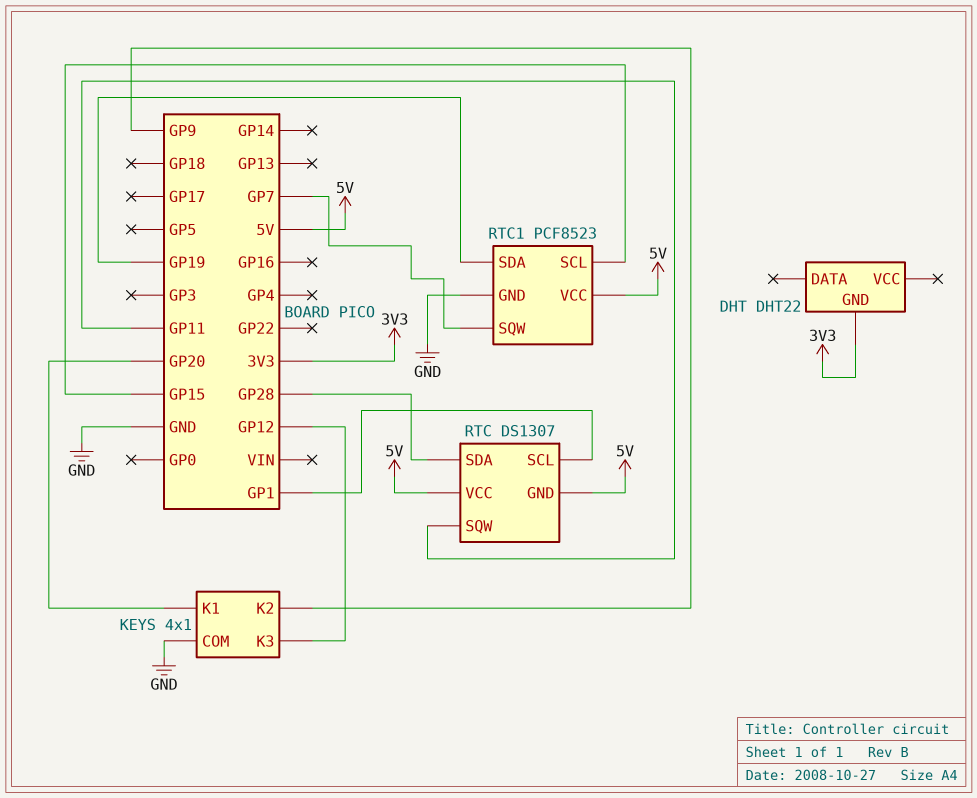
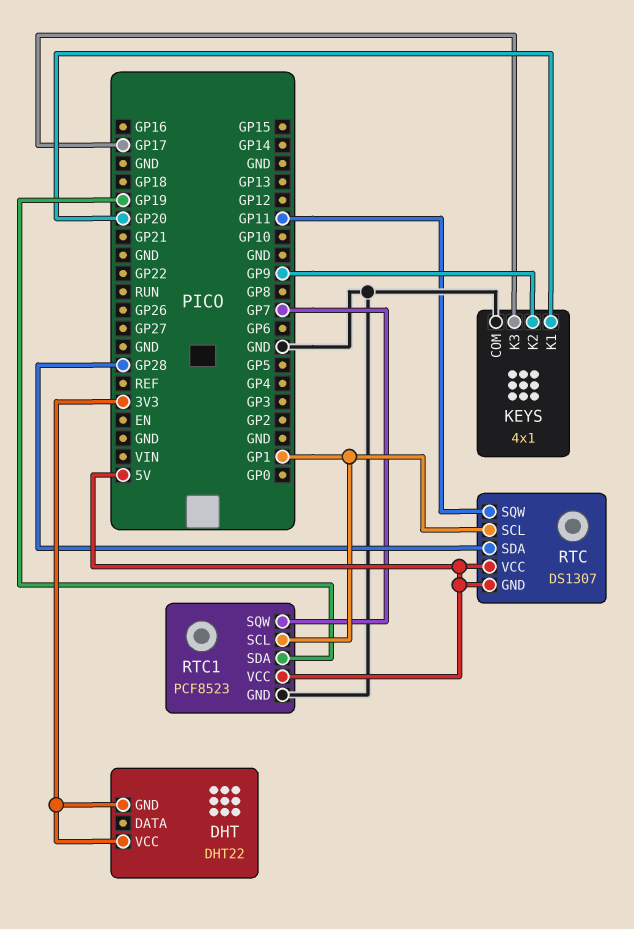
DHT pin VCC: none -> 3V3
KEYS pin K3: GP12 -> GP17
RTC1 pin SCL: GP15 -> GP1

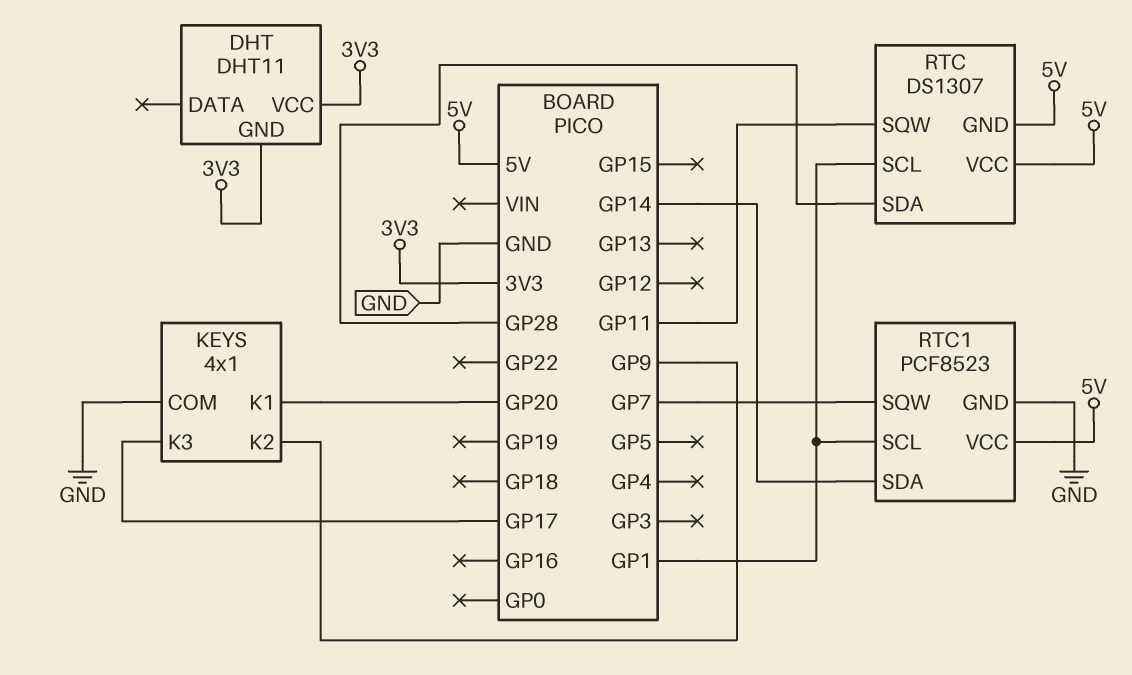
DHT: DHT22 -> DHT11
RTC1 pin SDA: GP19 -> GP14

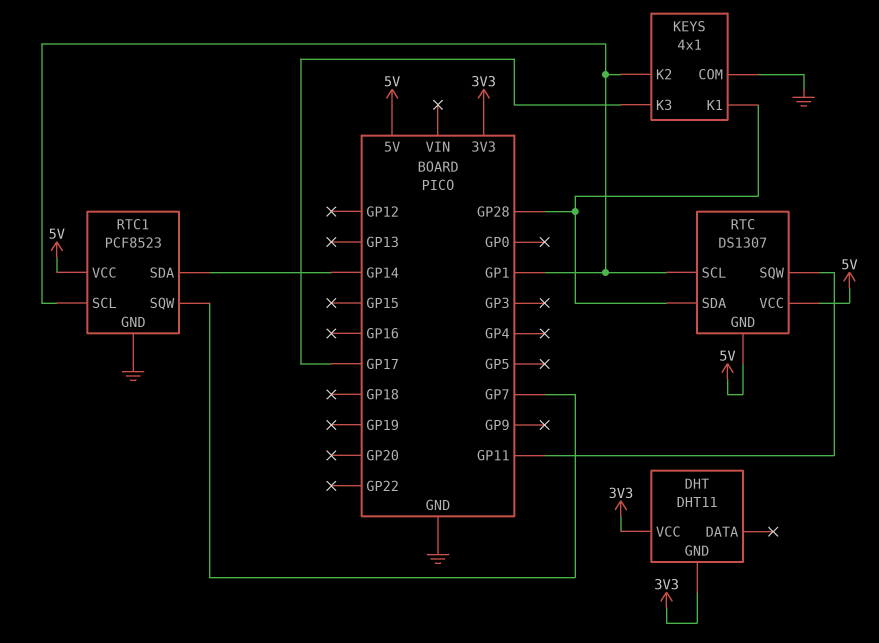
KEYS pin K1: GP20 -> GP28
KEYS pin K2: GP9 -> GP1

